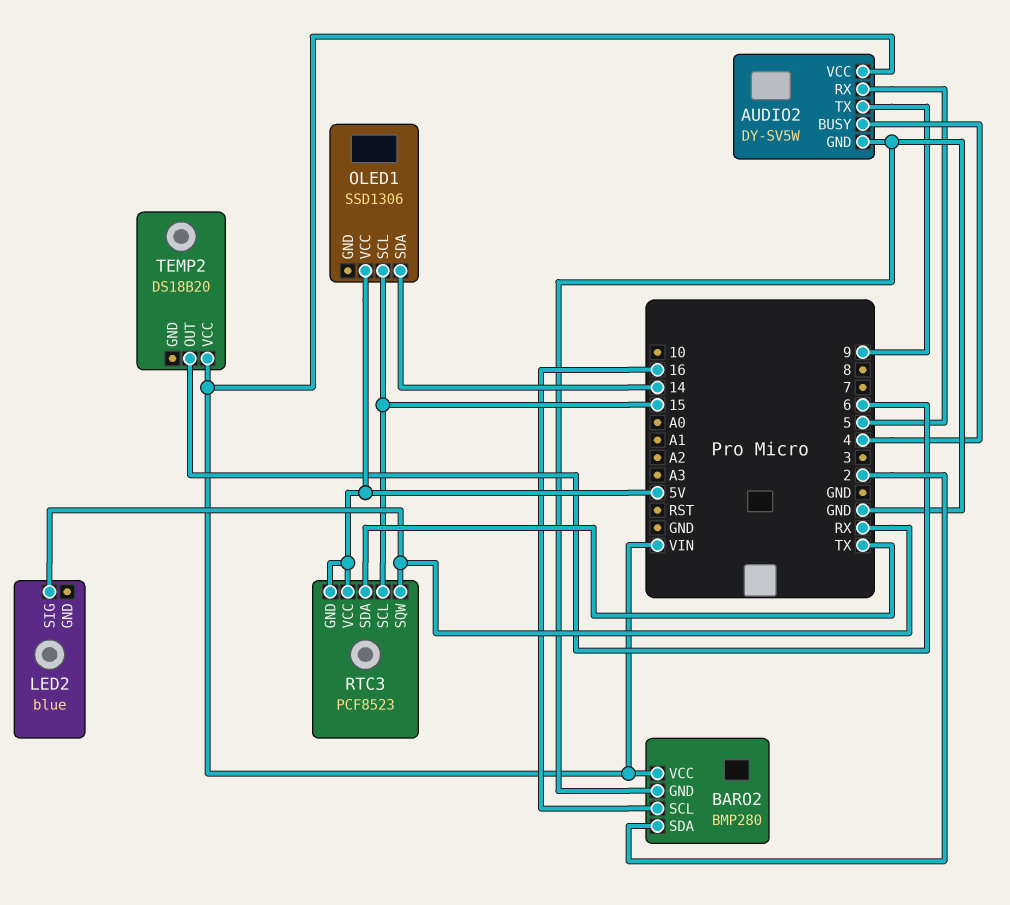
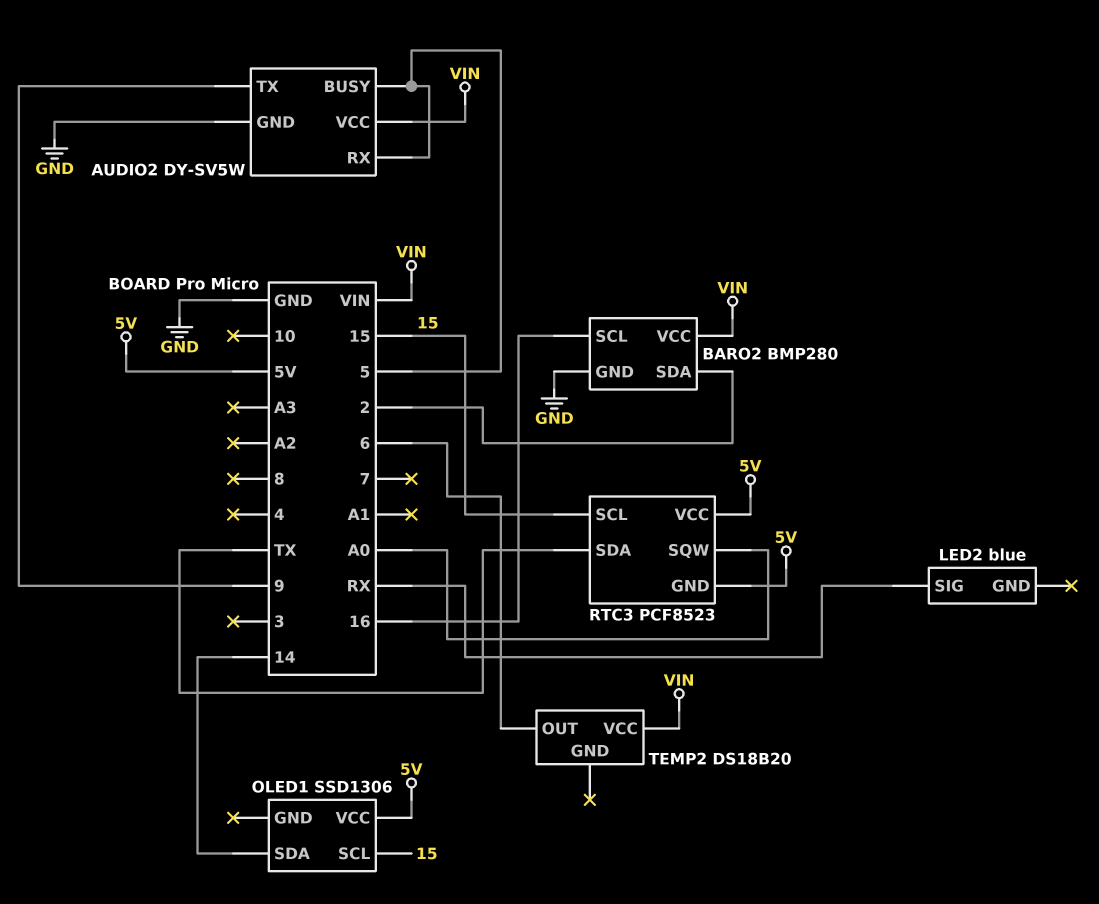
AUDIO2 pin BUSY: 4 -> 5
RTC3 pin SQW: RX -> A0

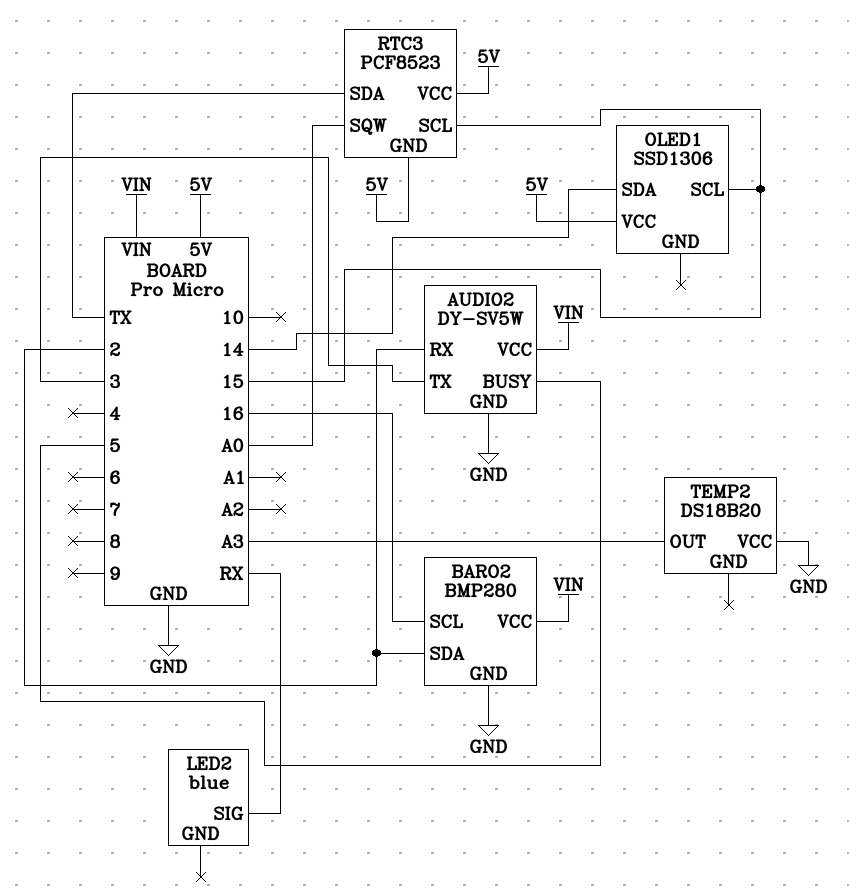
AUDIO2 pin RX: 5 -> 2
AUDIO2 pin TX: 9 -> 3
TEMP2 pin OUT: 6 -> A3
TEMP2 pin VCC: VIN -> GND

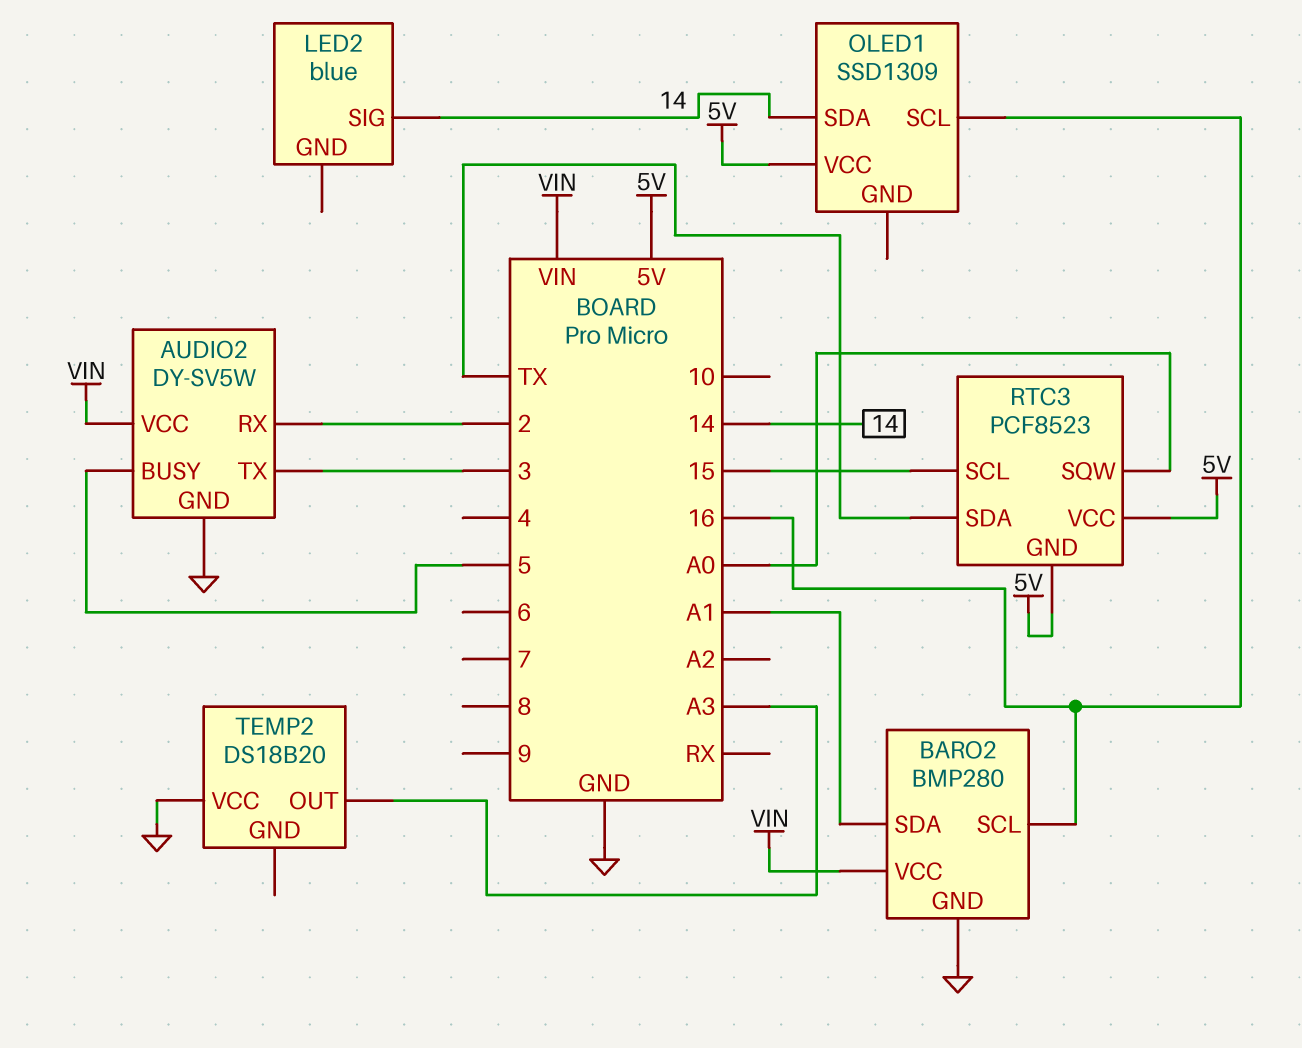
BARO2 pin SDA: 2 -> A1
LED2 pin SIG: RX -> 14
OLED1: SSD1306 -> SSD1309
OLED1 pin SCL: 15 -> 16

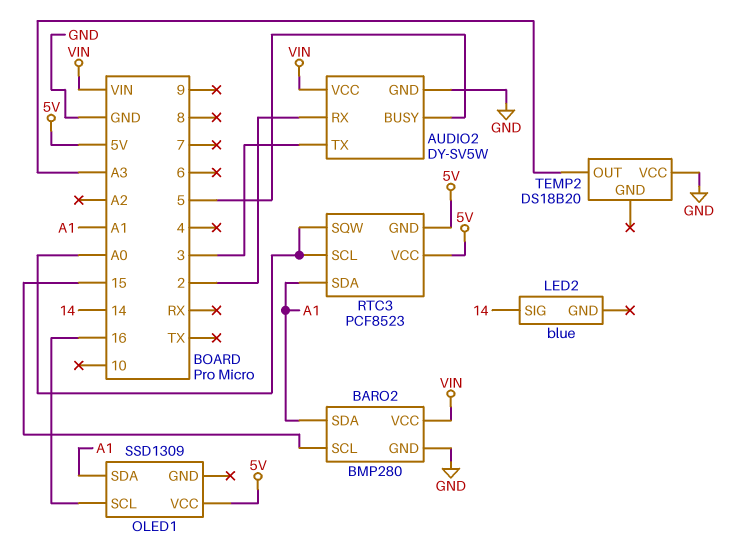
BARO2 pin SCL: 16 -> 15
OLED1 pin SDA: 14 -> A1
RTC3 pin SCL: 15 -> A0
RTC3 pin SDA: TX -> A1

